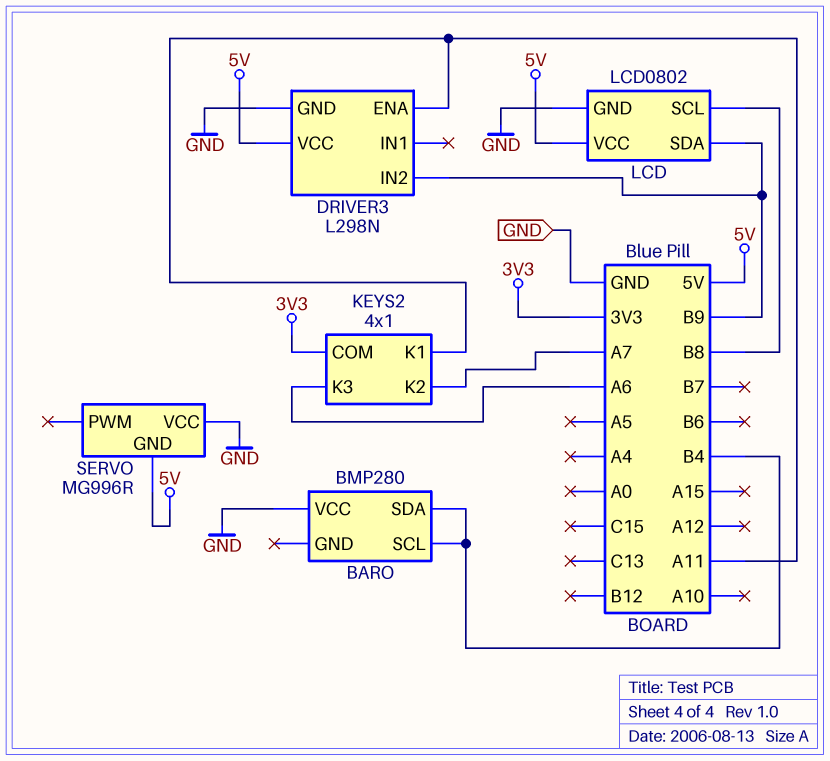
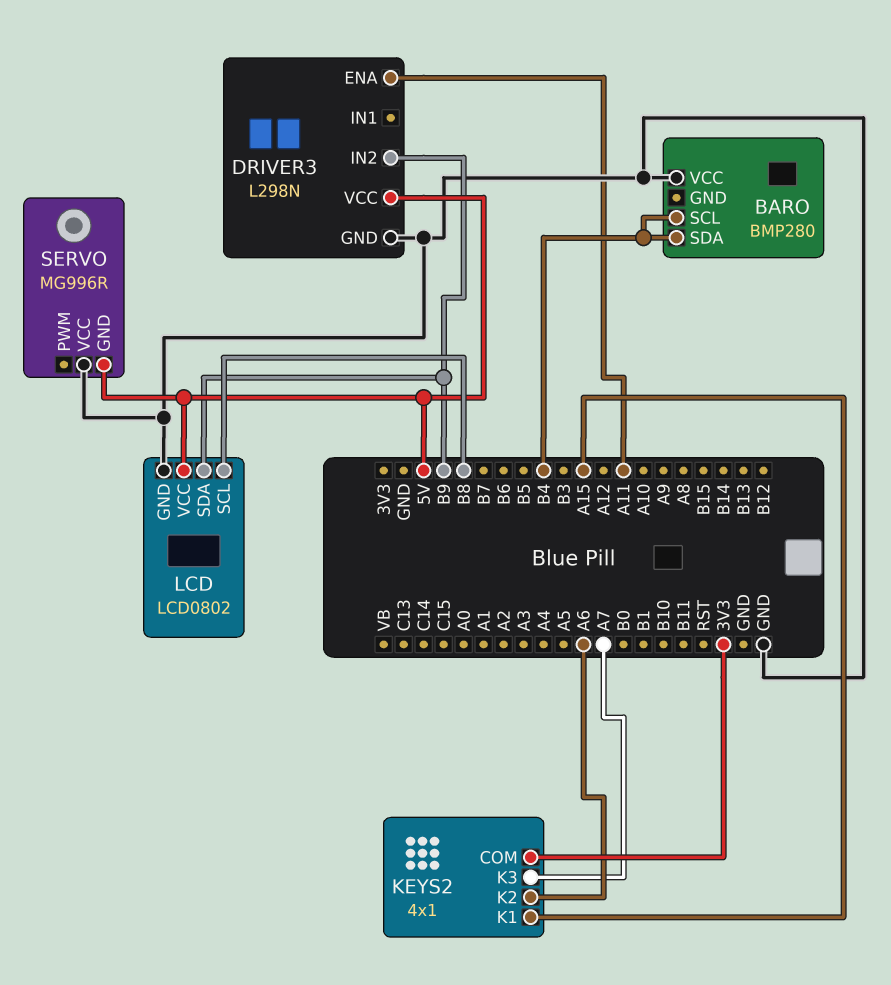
KEYS2 pin K1: A11 -> A15
KEYS2 pin K2: A7 -> A6
KEYS2 pin K3: A6 -> A7

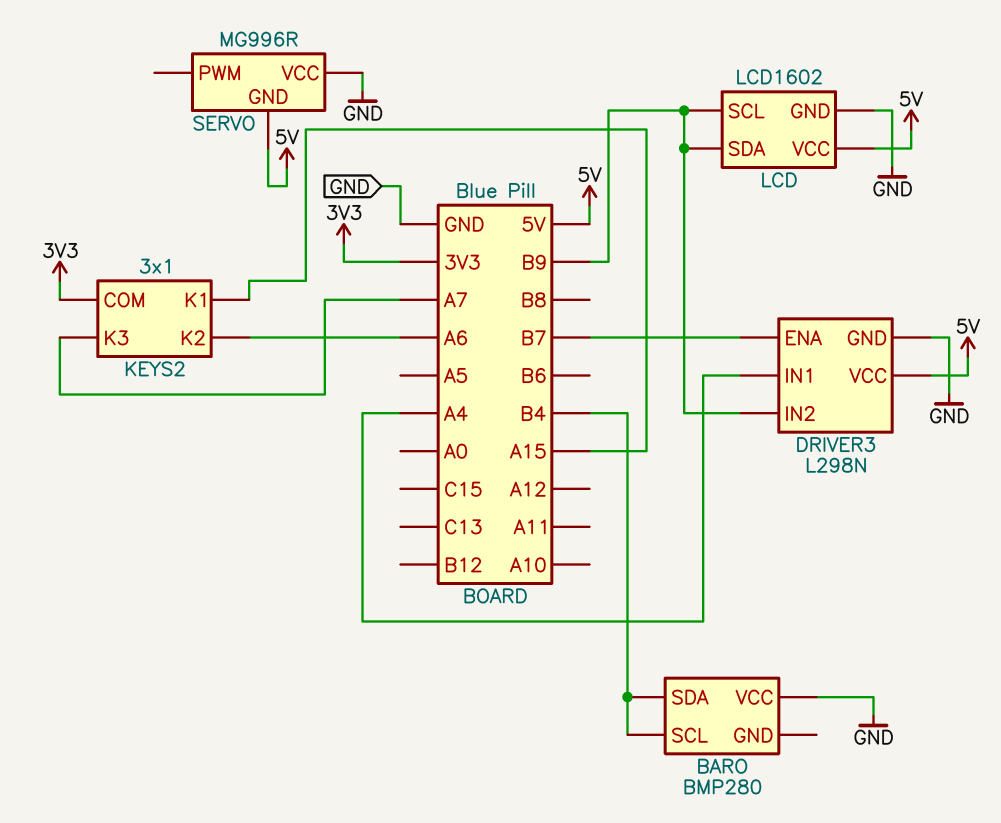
DRIVER3 pin ENA: A11 -> B7
DRIVER3 pin IN1: none -> A4
KEYS2: 4x1 -> 3x1
LCD: LCD0802 -> LCD1602
LCD pin SCL: B8 -> B9

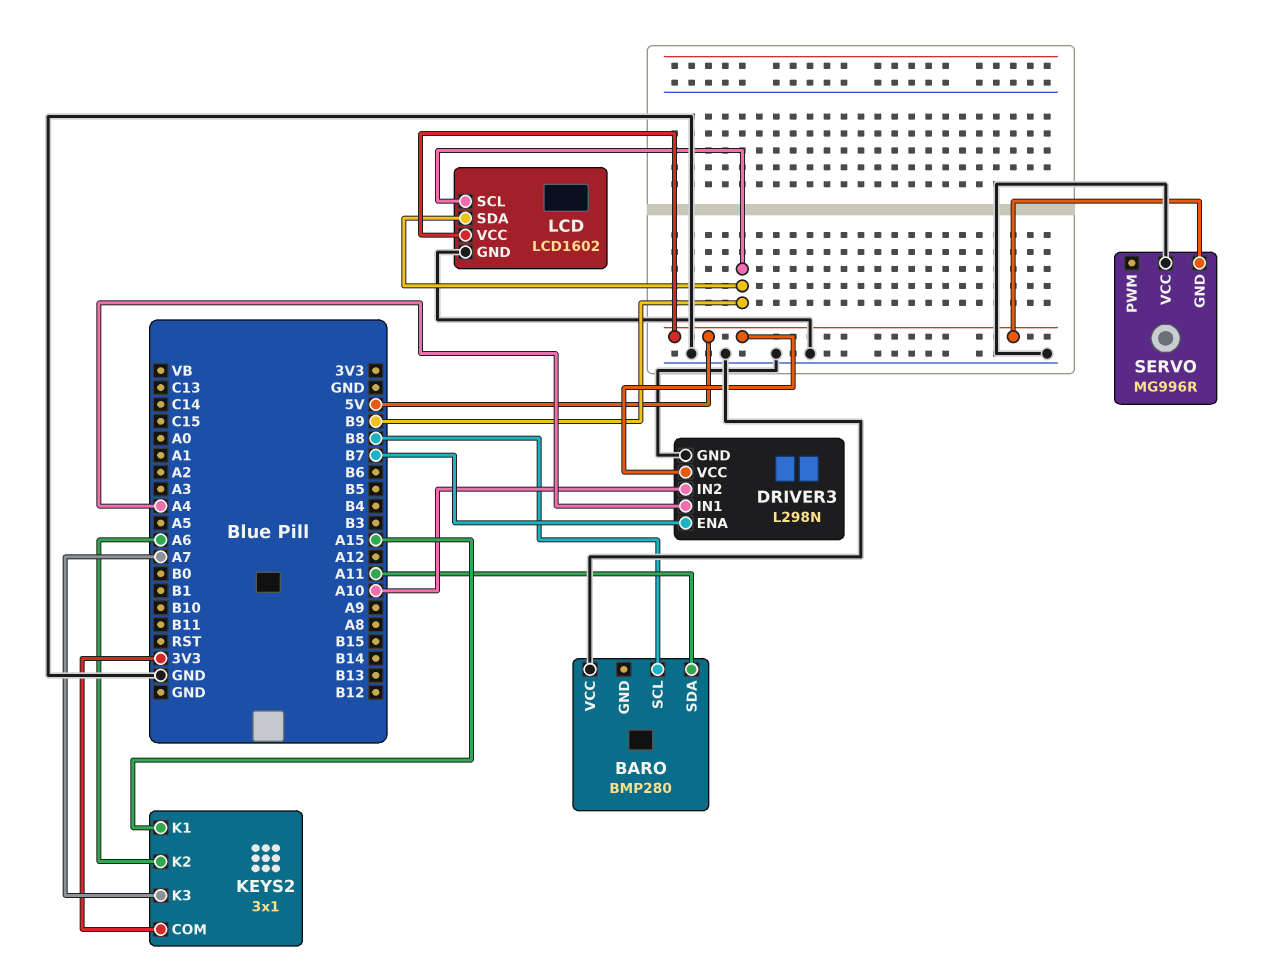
BARO pin SCL: B4 -> B8
BARO pin SDA: B4 -> A11
DRIVER3 pin IN2: B9 -> A10

